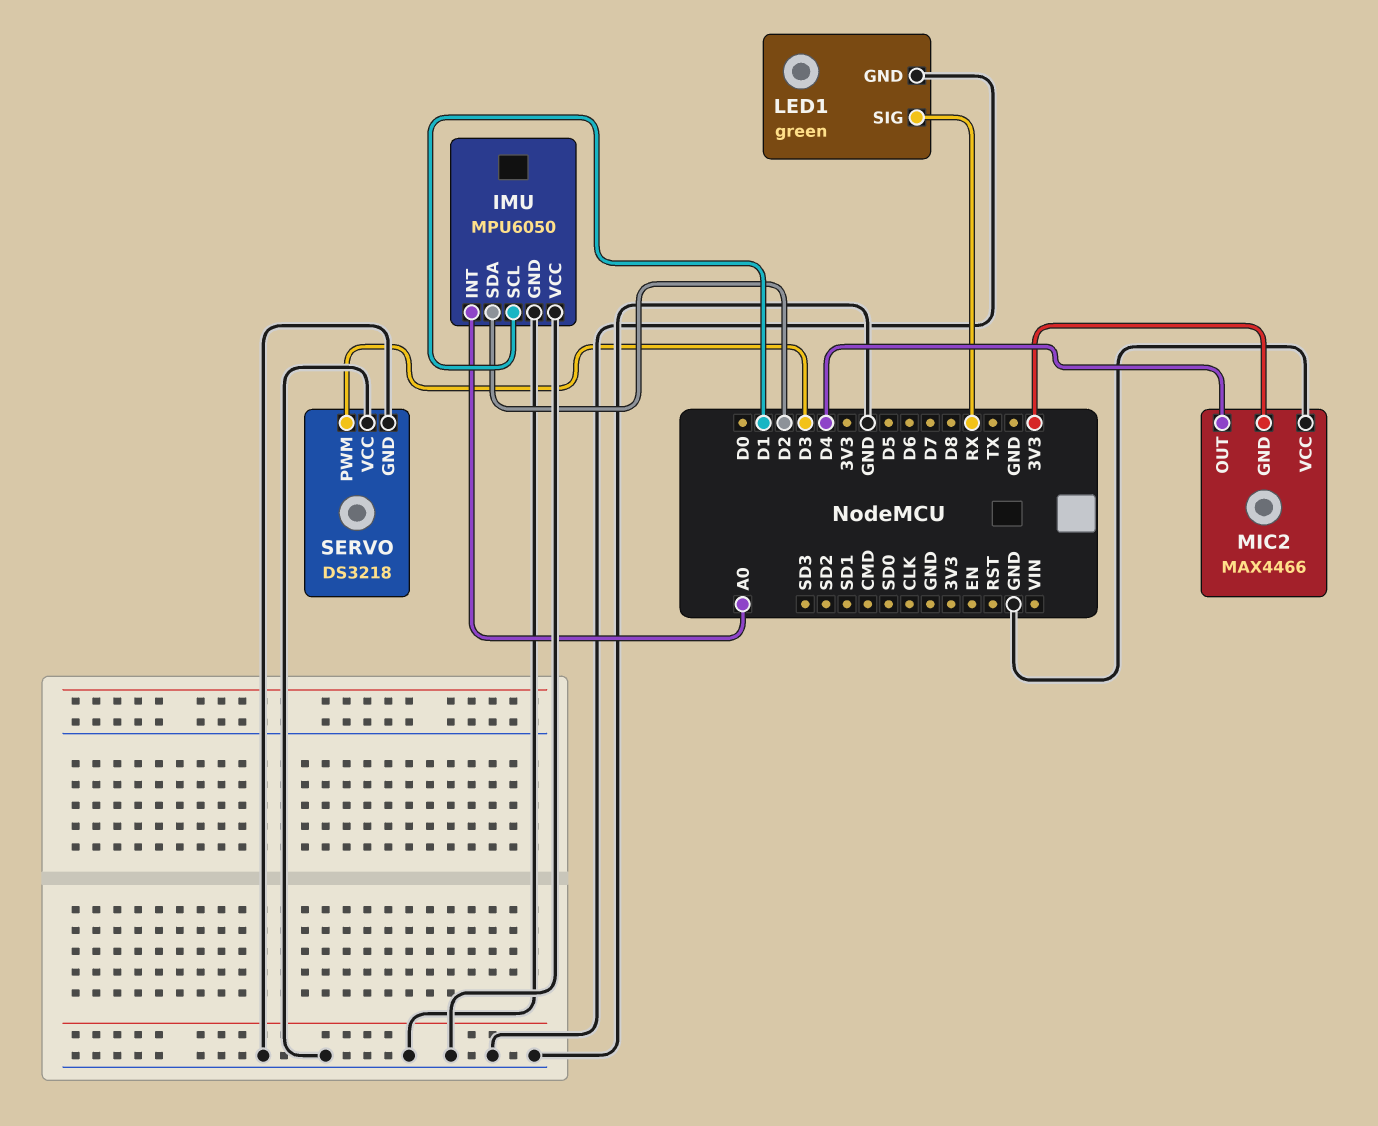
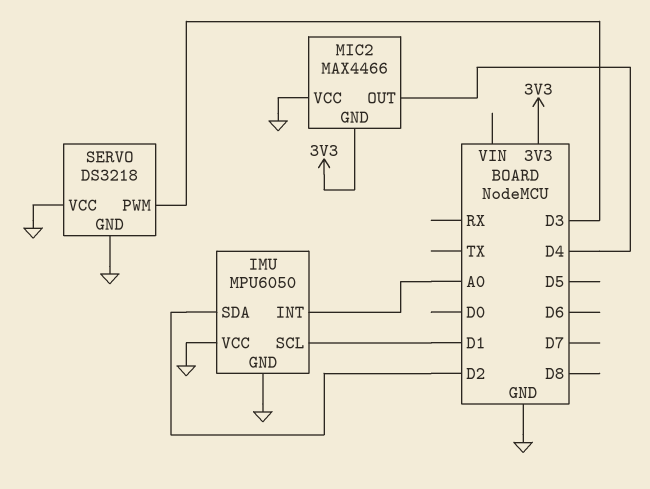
LED1: green -> none
LED1 pin GND: GND -> none
LED1 pin SIG: RX -> none

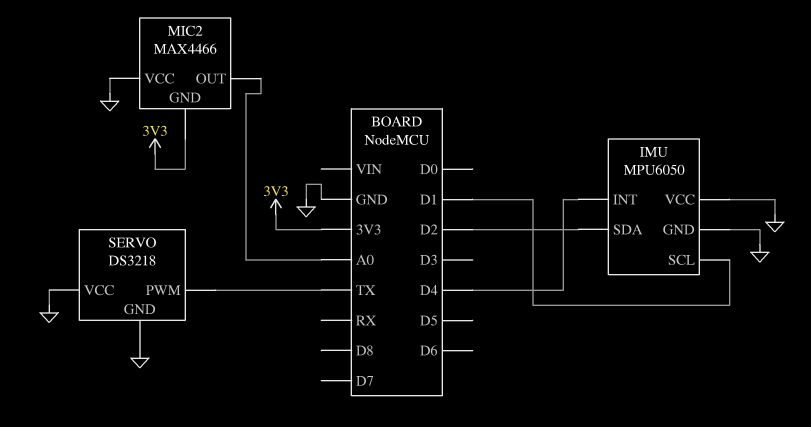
IMU pin INT: A0 -> D4
MIC2 pin OUT: D4 -> A0
SERVO pin PWM: D3 -> TX

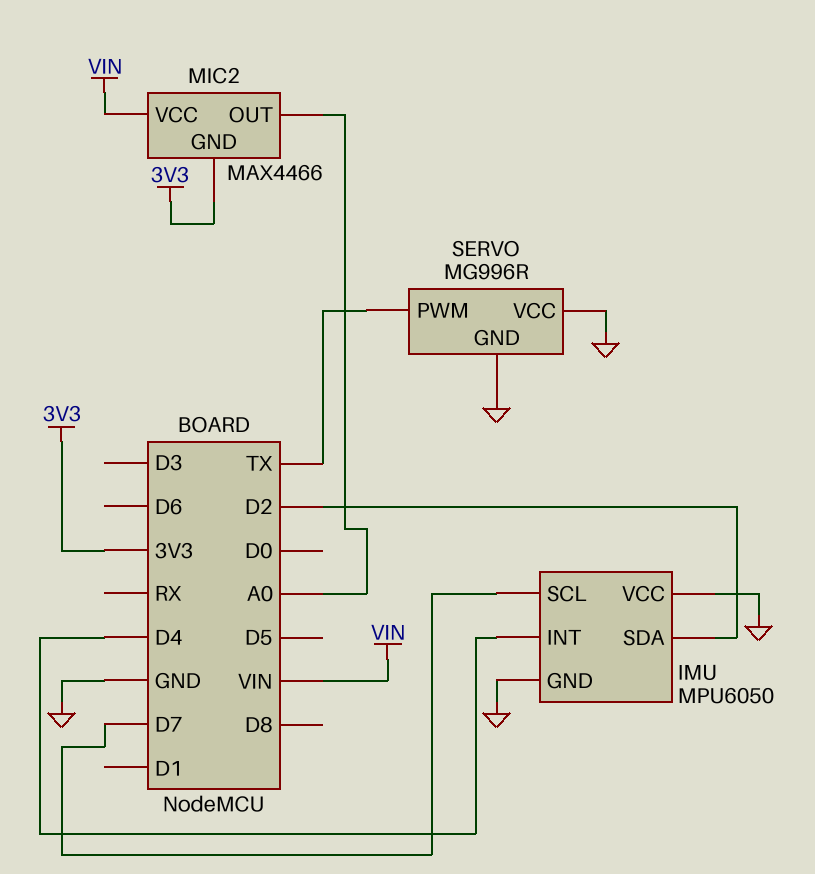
IMU pin SCL: D1 -> D7
MIC2 pin VCC: GND -> VIN
SERVO: DS3218 -> MG996R

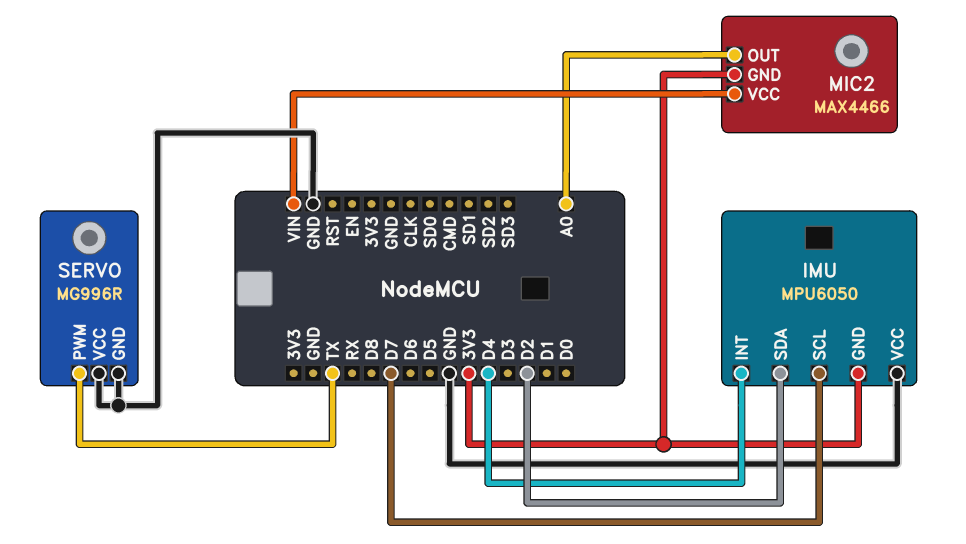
IMU pin GND: GND -> 3V3

